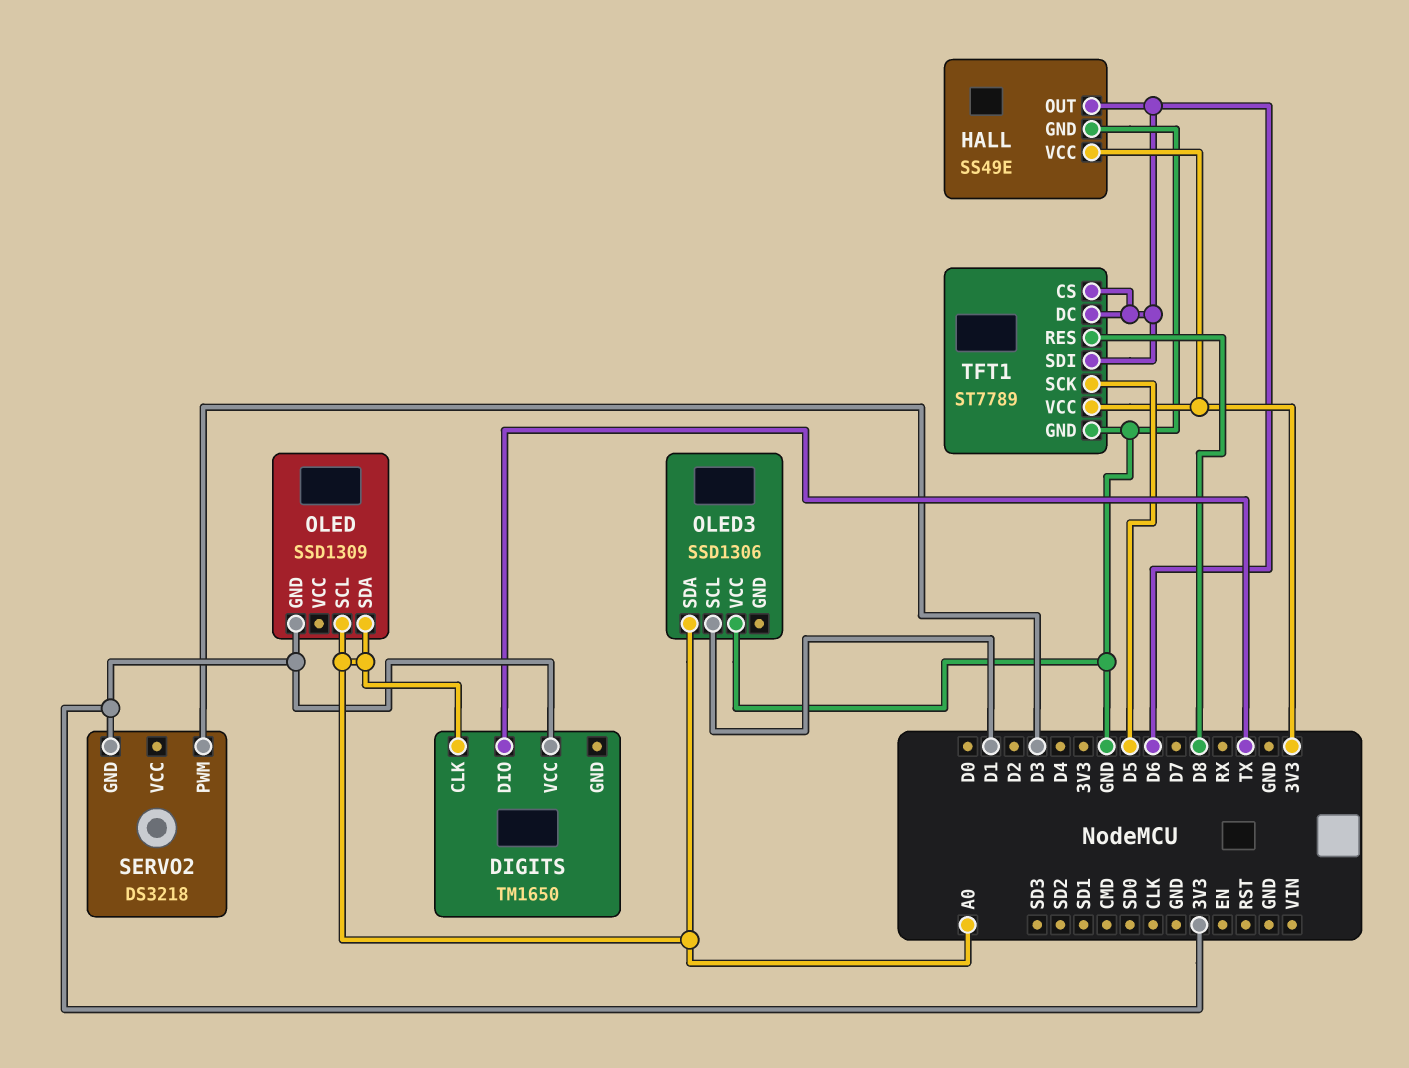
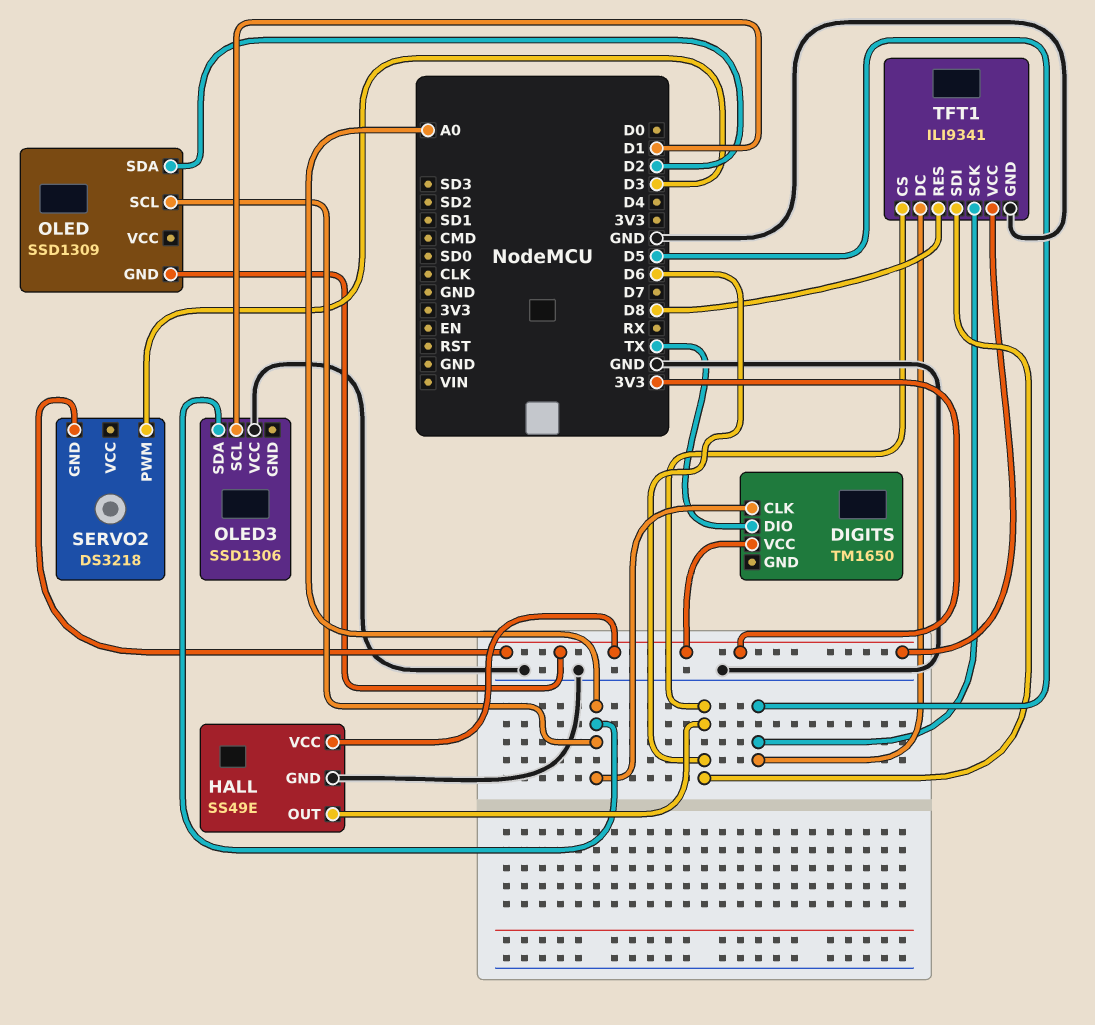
OLED pin SDA: A0 -> D2
TFT1: ST7789 -> ILI9341
TFT1 pin DC: D6 -> D5

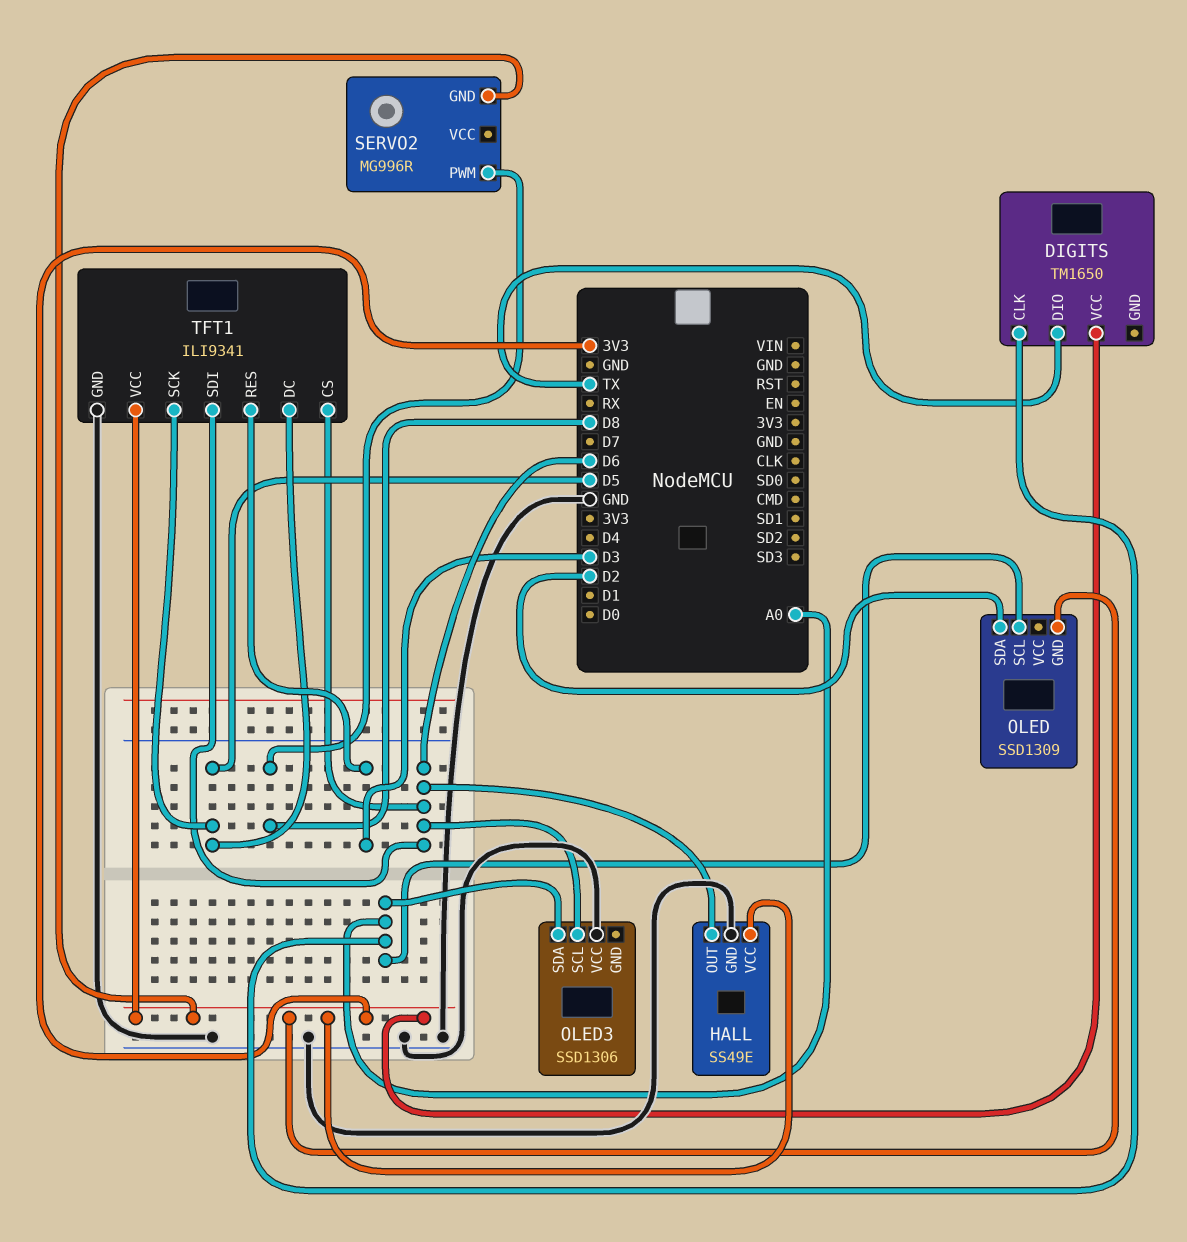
OLED3 pin SCL: D1 -> D6
SERVO2: DS3218 -> MG996R
SERVO2 pin PWM: D3 -> D8
TFT1 pin RES: D8 -> D3

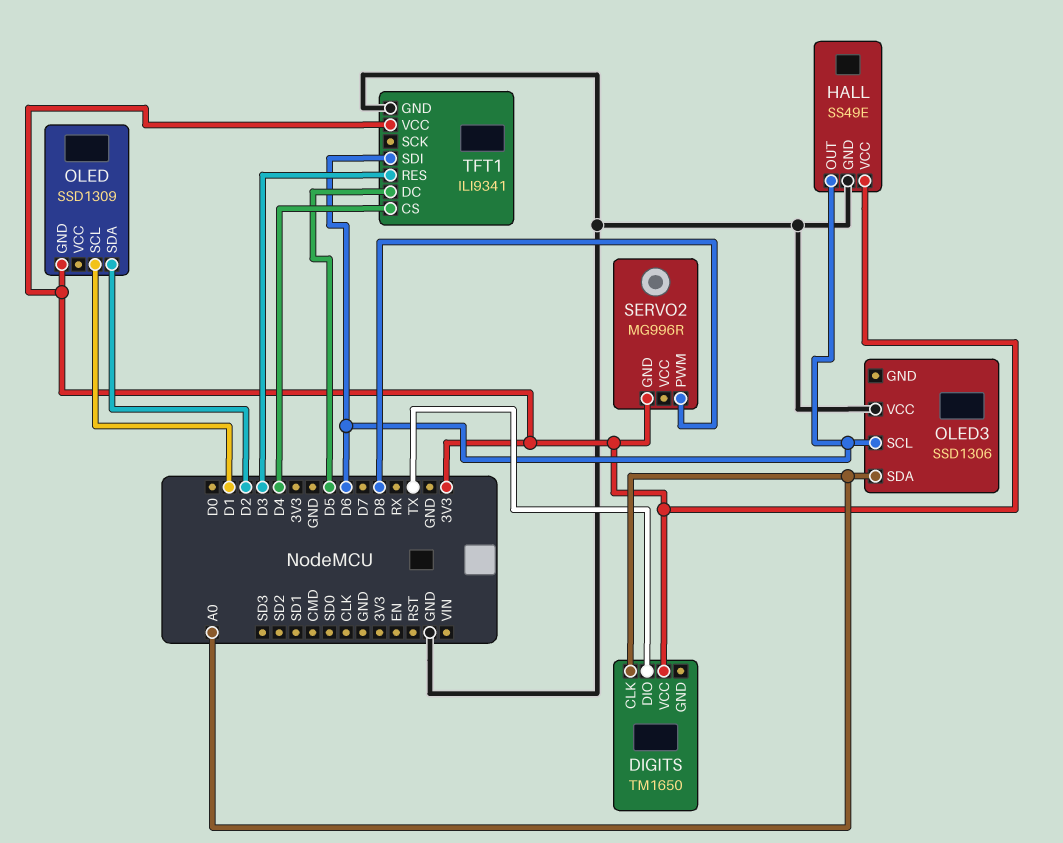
OLED pin SCL: A0 -> D1
TFT1 pin CS: D6 -> D4
TFT1 pin SCK: D5 -> none

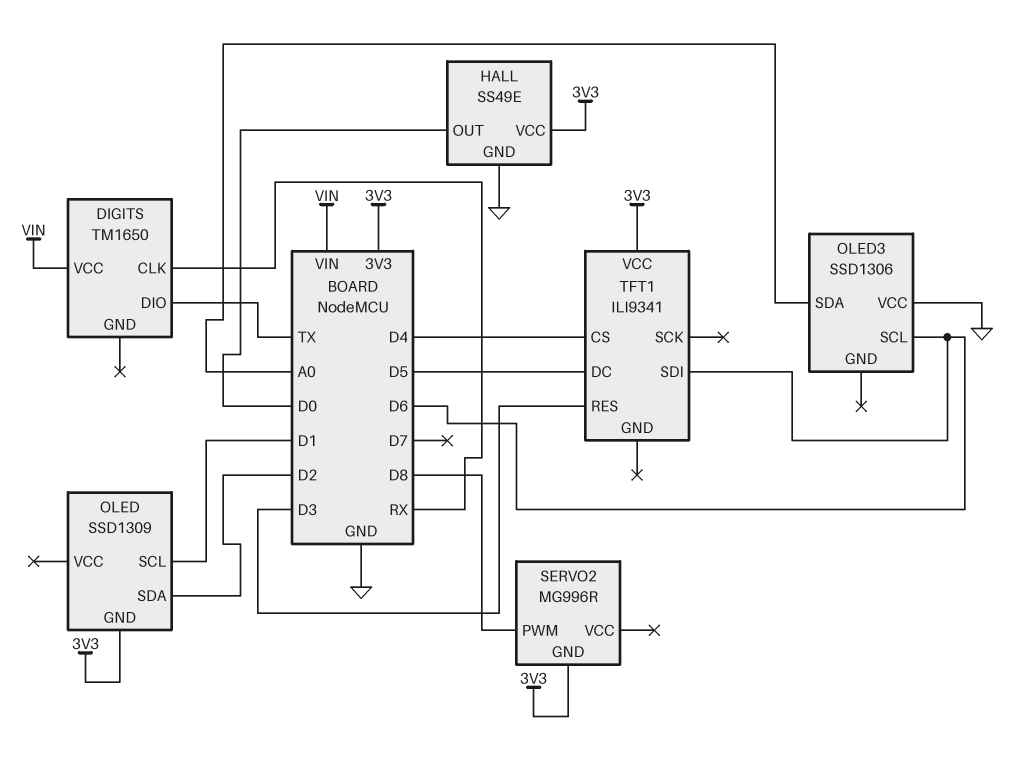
DIGITS pin CLK: A0 -> RX
DIGITS pin VCC: 3V3 -> VIN
HALL pin OUT: D6 -> D0
TFT1 pin GND: GND -> none

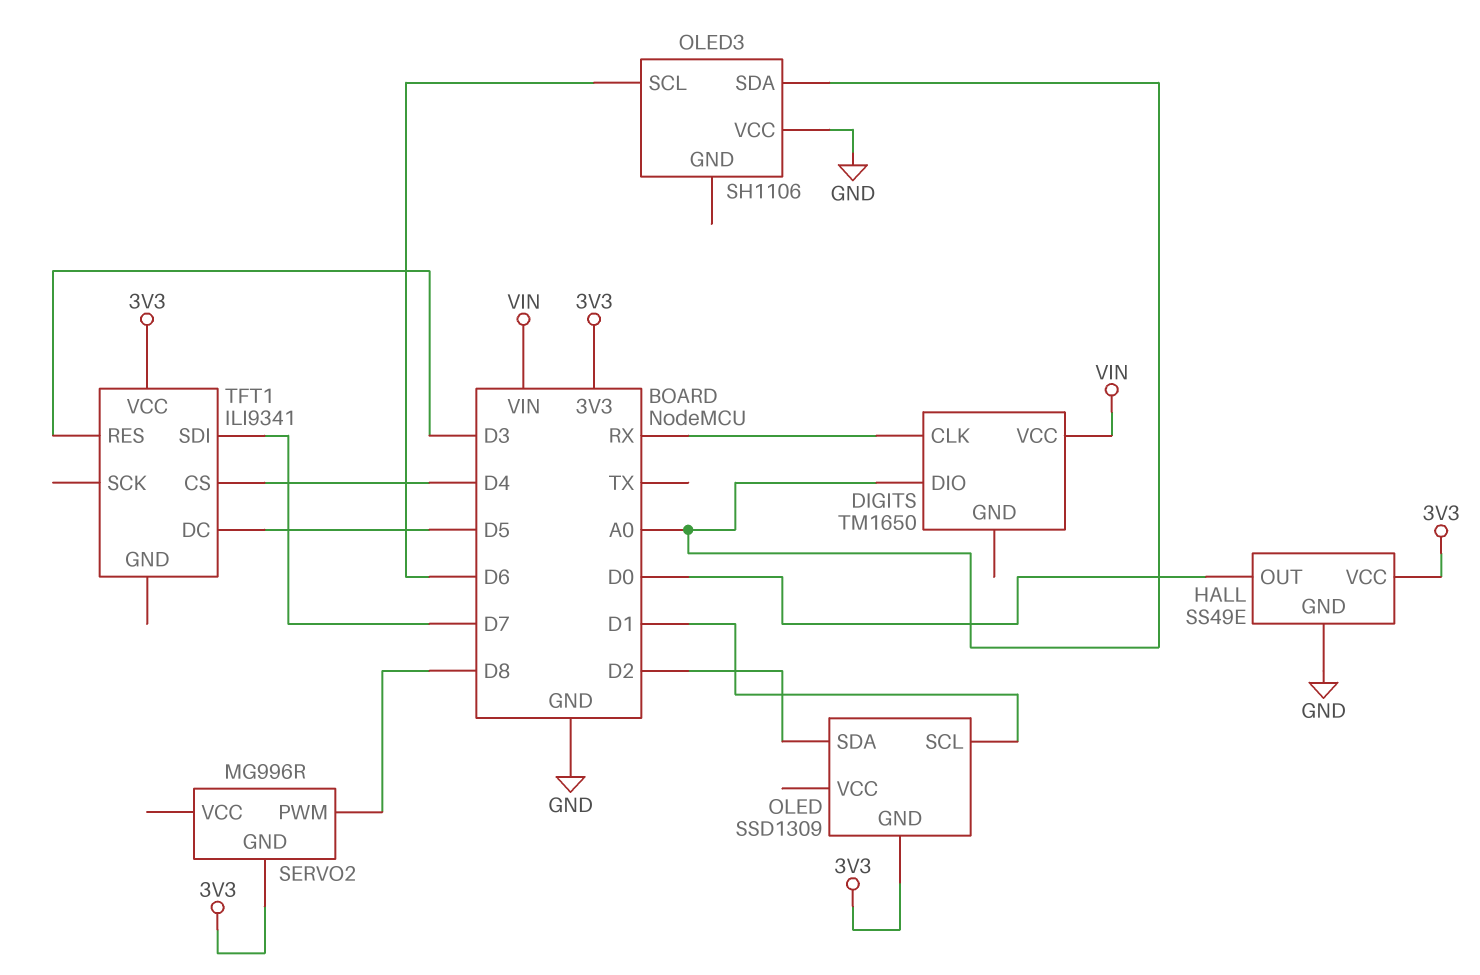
DIGITS pin DIO: TX -> A0
OLED3: SSD1306 -> SH1106
TFT1 pin SDI: D6 -> D7

